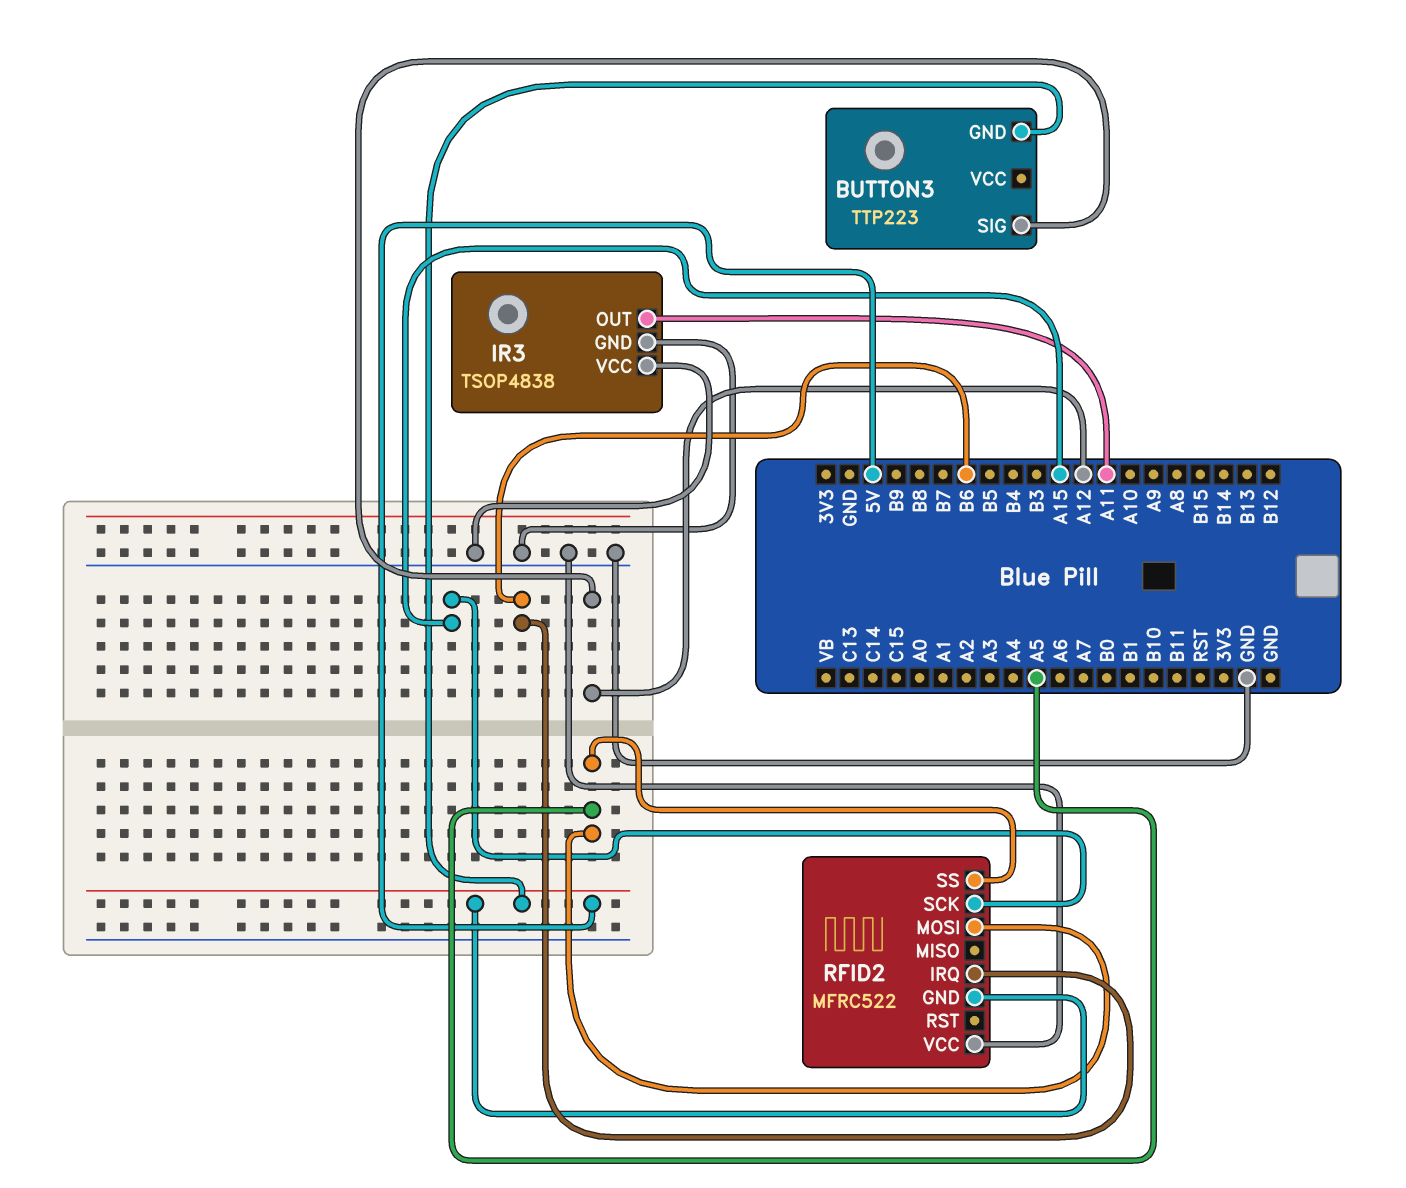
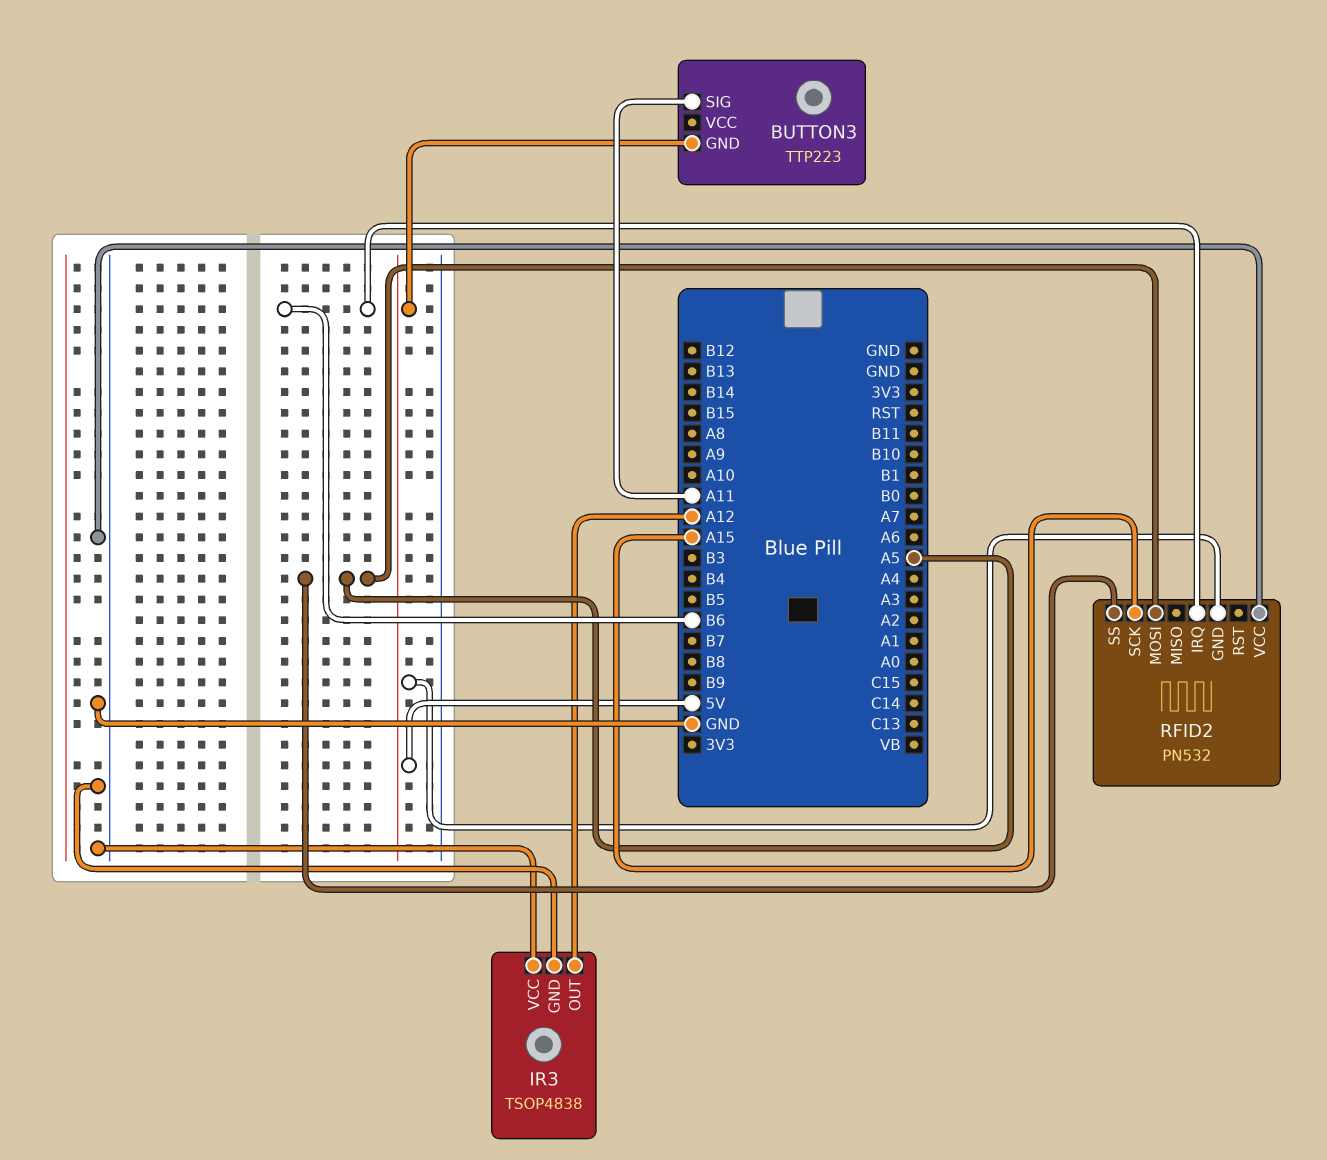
BUTTON3 pin SIG: A12 -> A11
IR3 pin OUT: A11 -> A12
RFID2: MFRC522 -> PN532

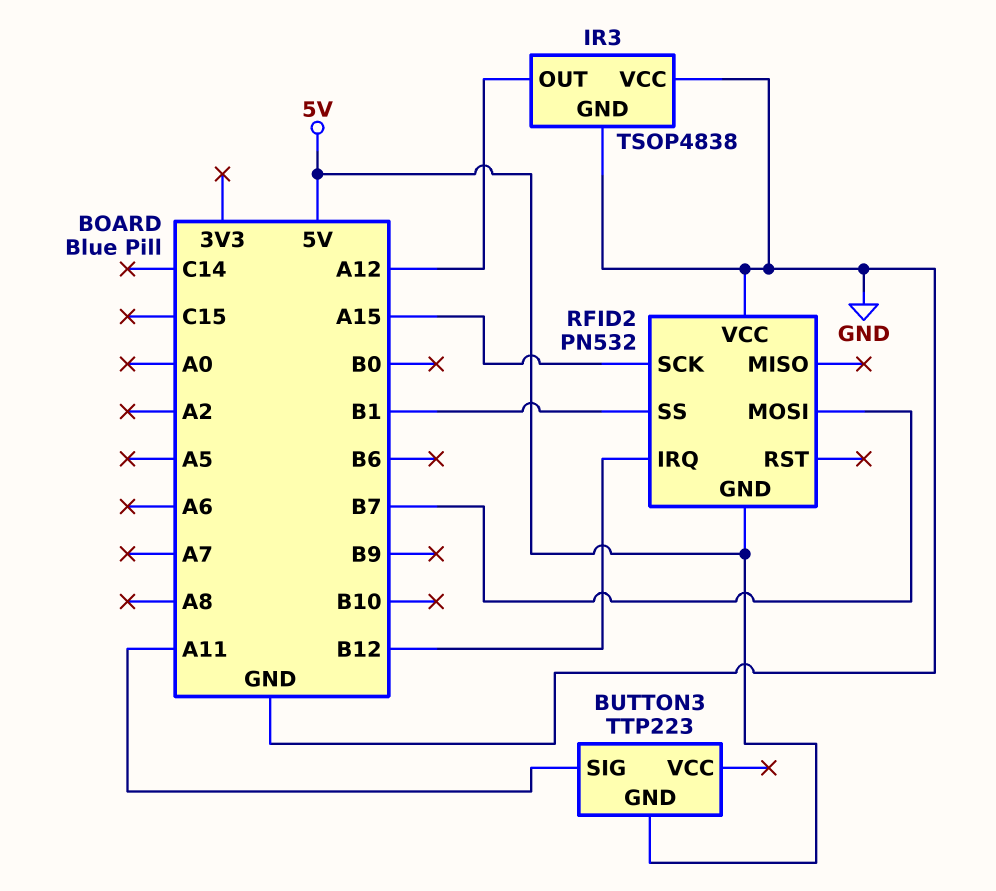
RFID2 pin IRQ: B6 -> B12
RFID2 pin MOSI: A5 -> B7
RFID2 pin SS: A5 -> B1

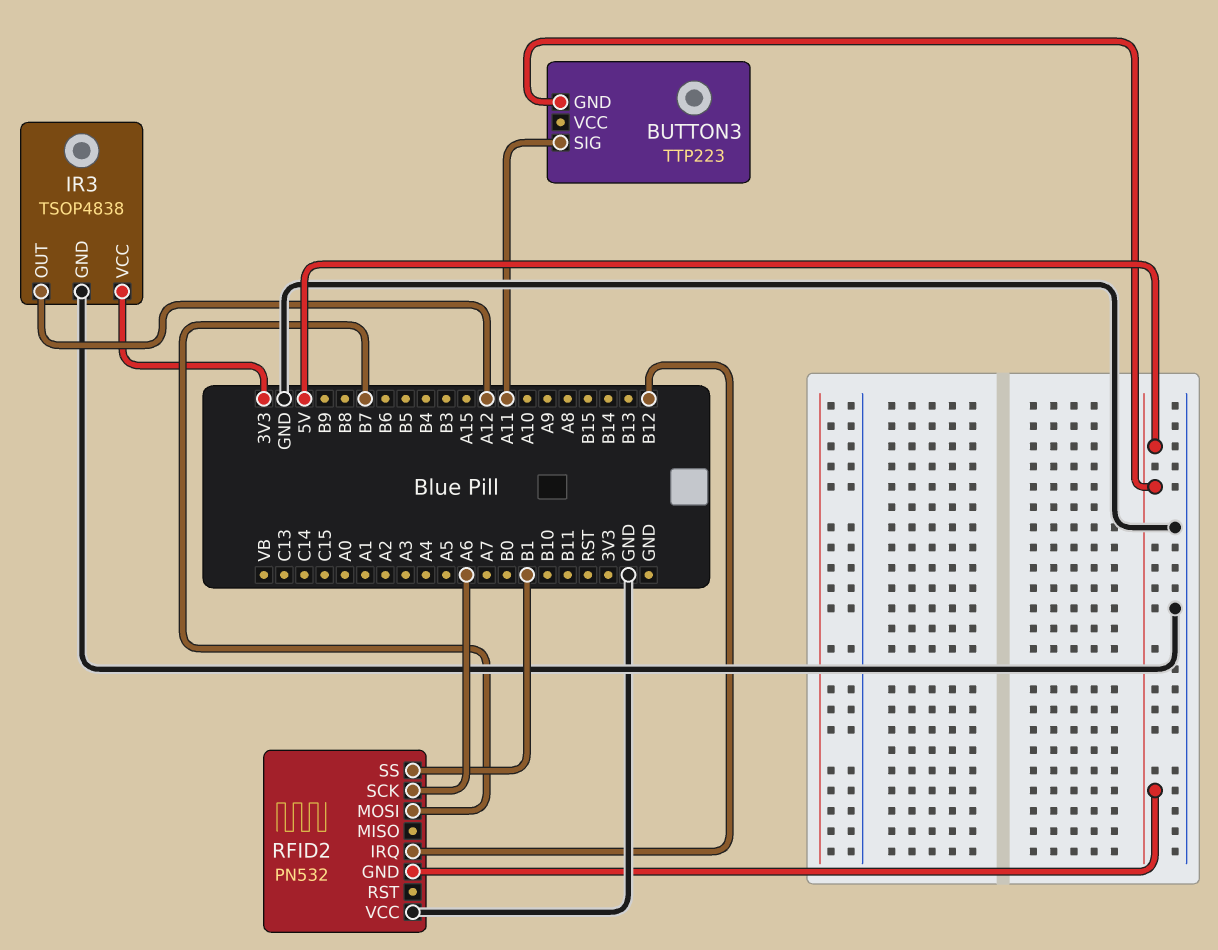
IR3 pin VCC: GND -> 3V3
RFID2 pin SCK: A15 -> A6

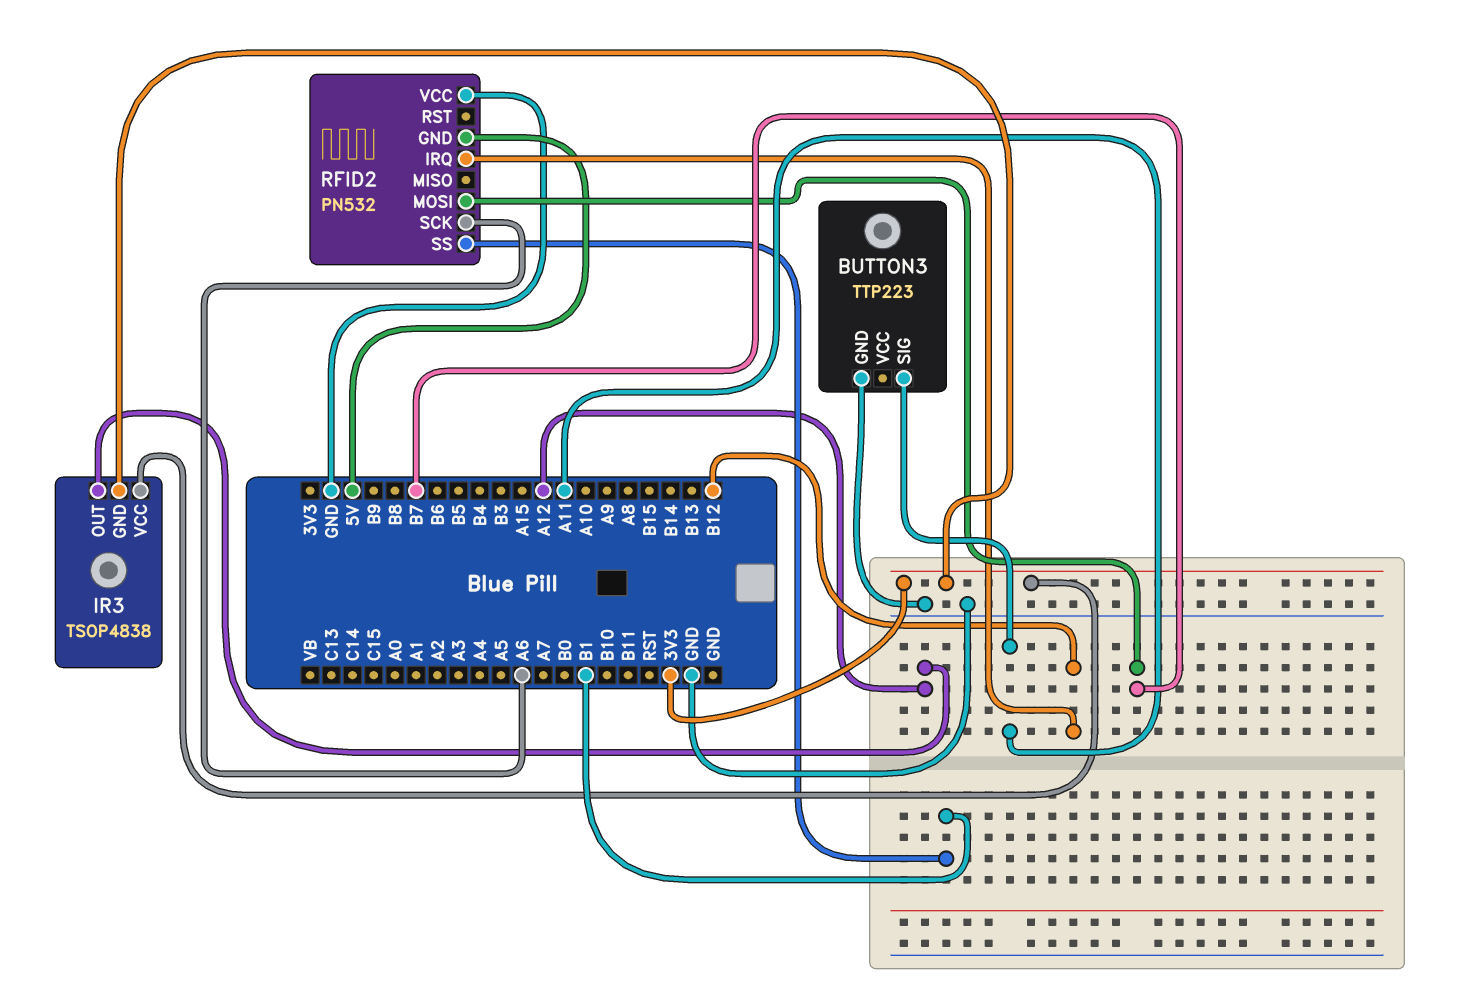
BUTTON3 pin GND: 5V -> GND
IR3 pin GND: GND -> 3V3

